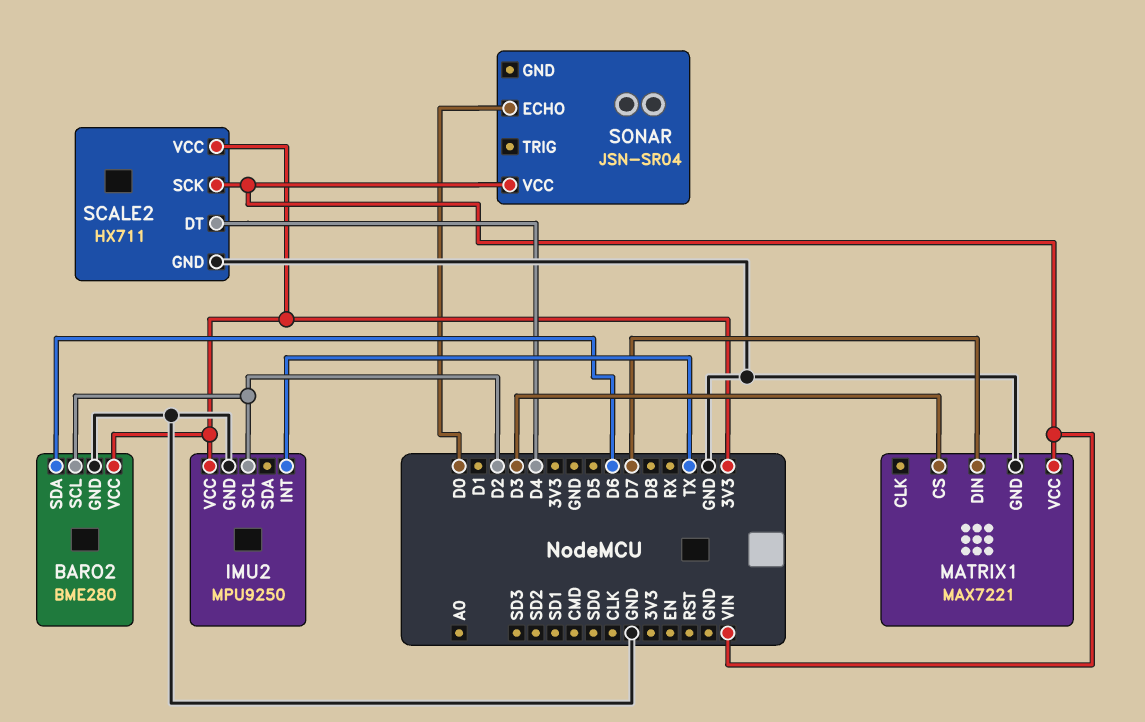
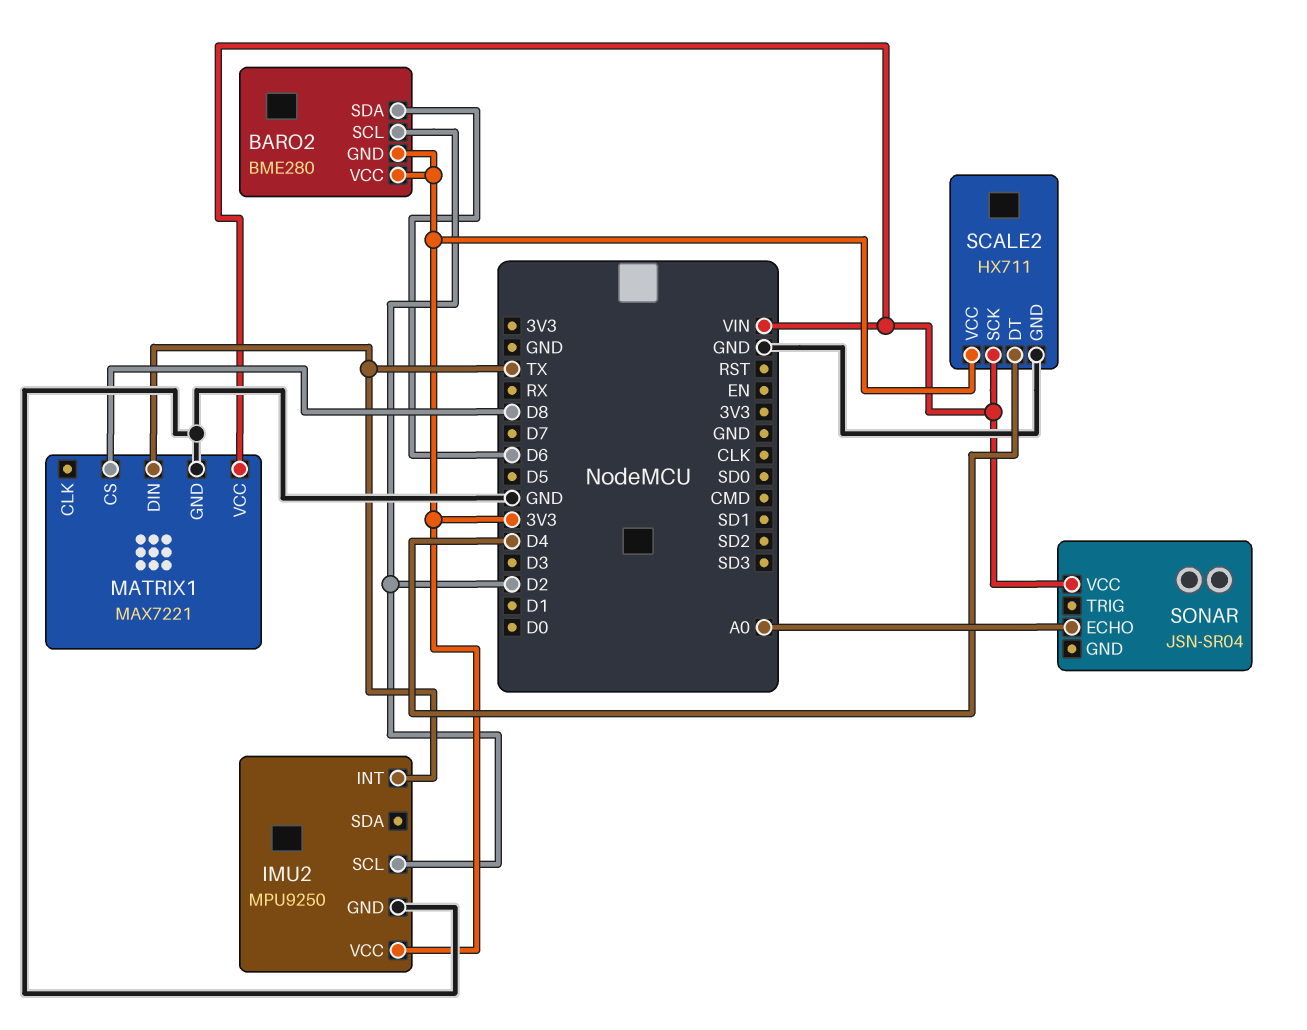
BARO2 pin GND: GND -> 3V3
MATRIX1 pin CS: D3 -> D8
MATRIX1 pin DIN: D7 -> TX
SONAR pin ECHO: D0 -> A0

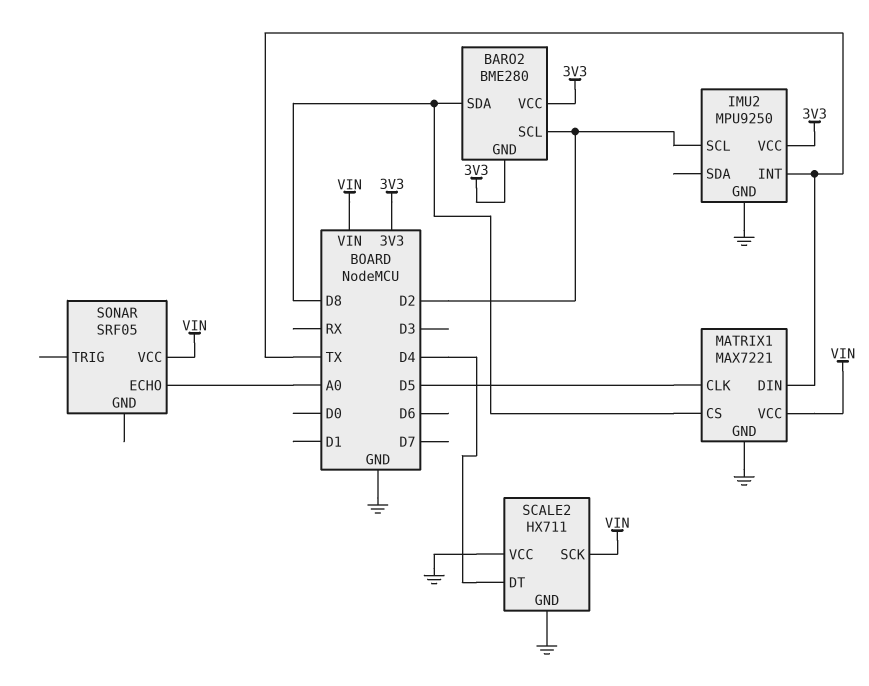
BARO2 pin SDA: D6 -> D8
MATRIX1 pin CLK: none -> D5
SCALE2 pin VCC: 3V3 -> GND
SONAR: JSN-SR04 -> SRF05

